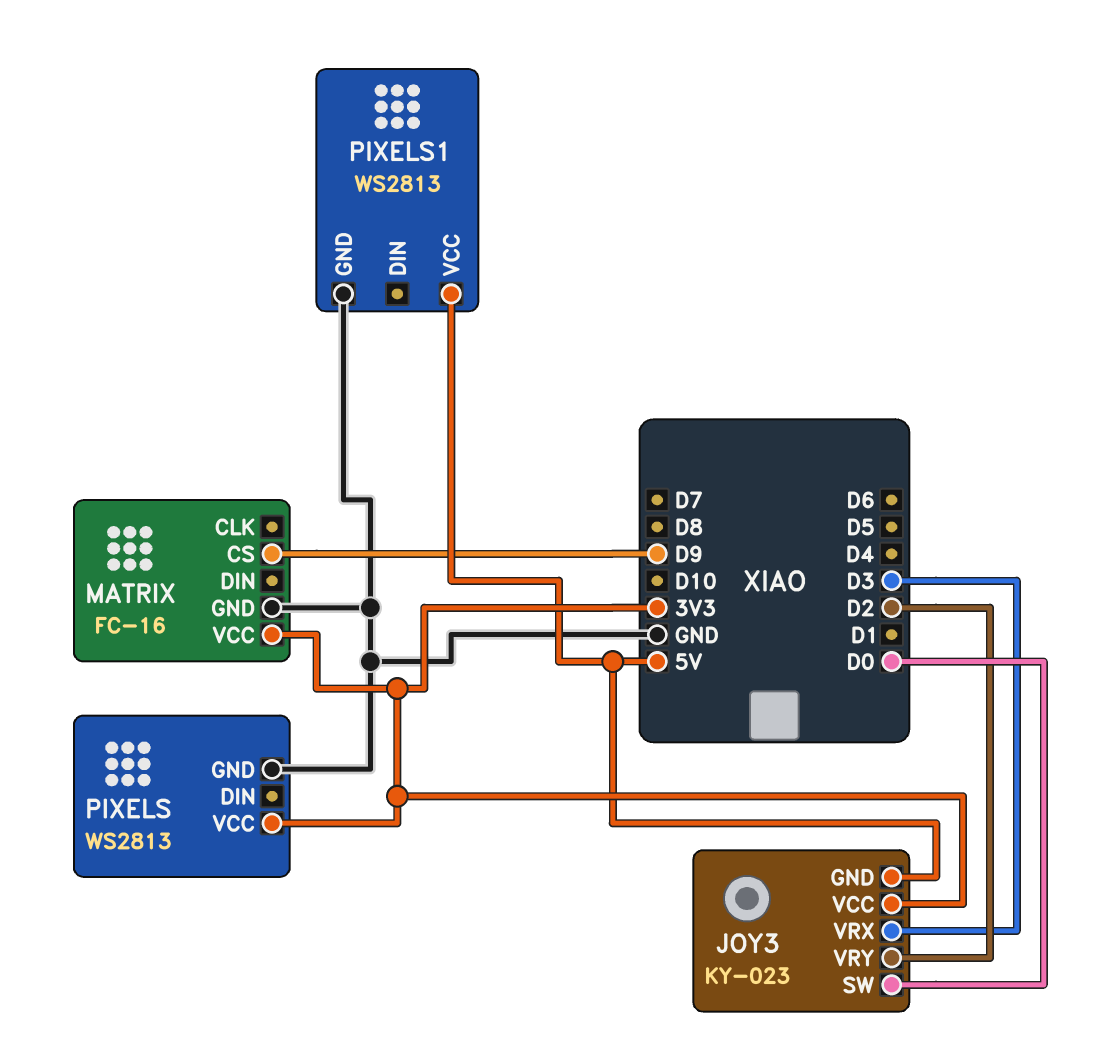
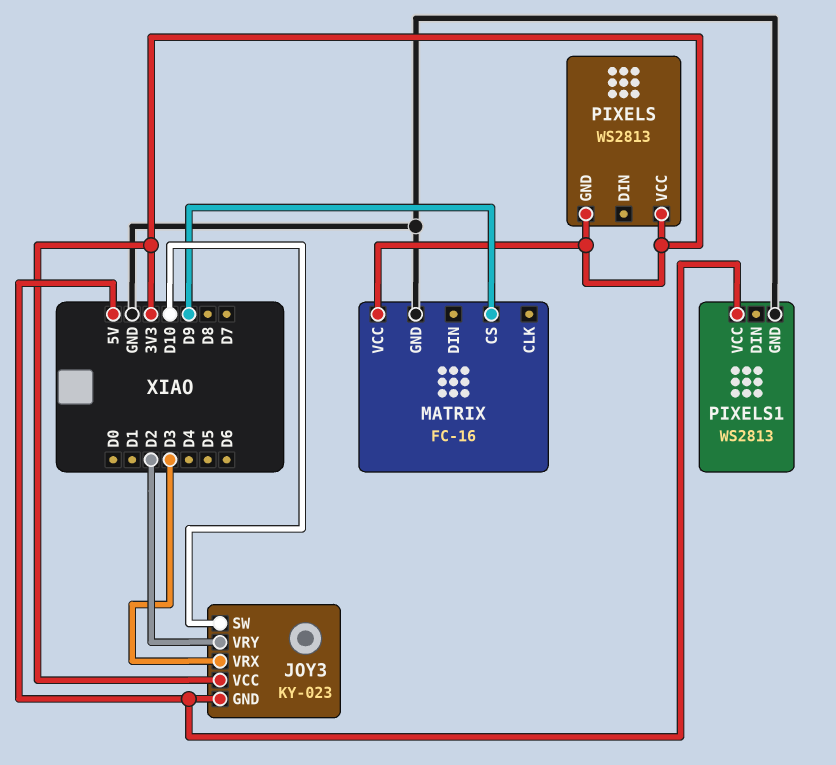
JOY3 pin SW: D0 -> D10
PIXELS pin GND: GND -> 3V3

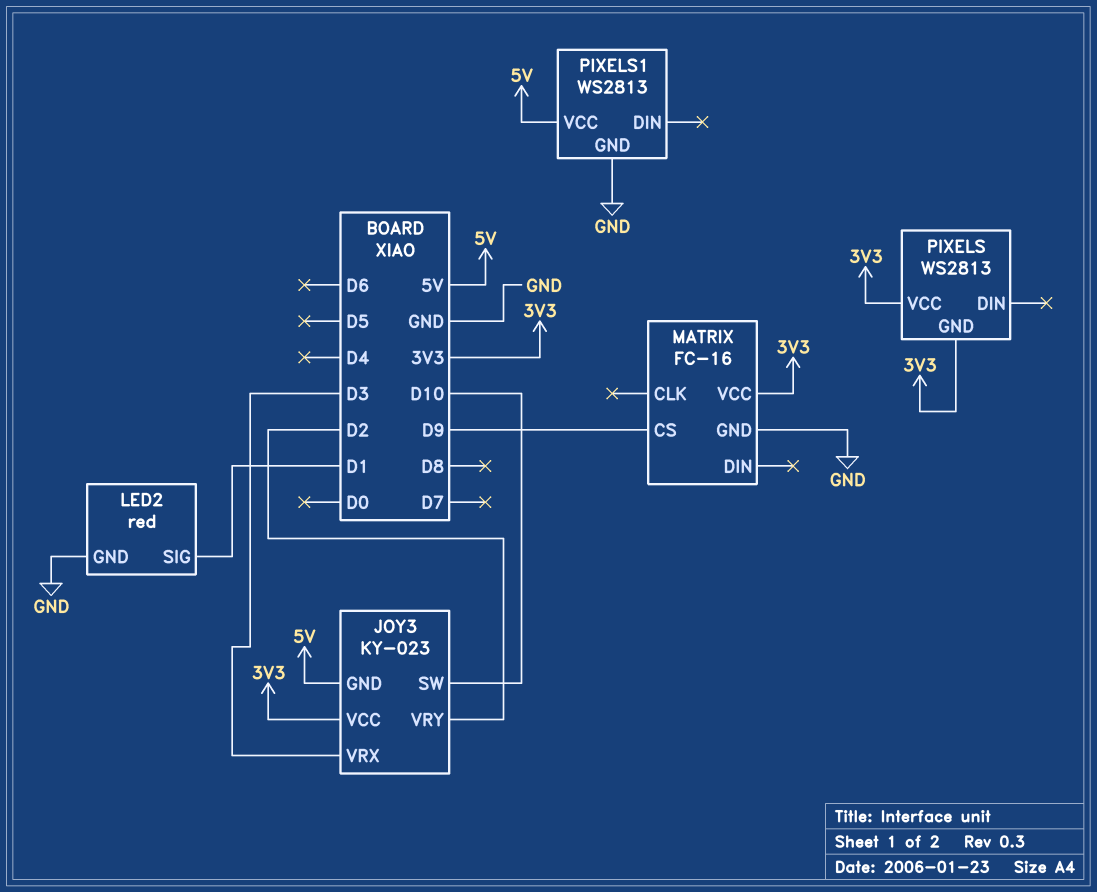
LED2: none -> red
LED2 pin GND: none -> GND
LED2 pin SIG: none -> D1

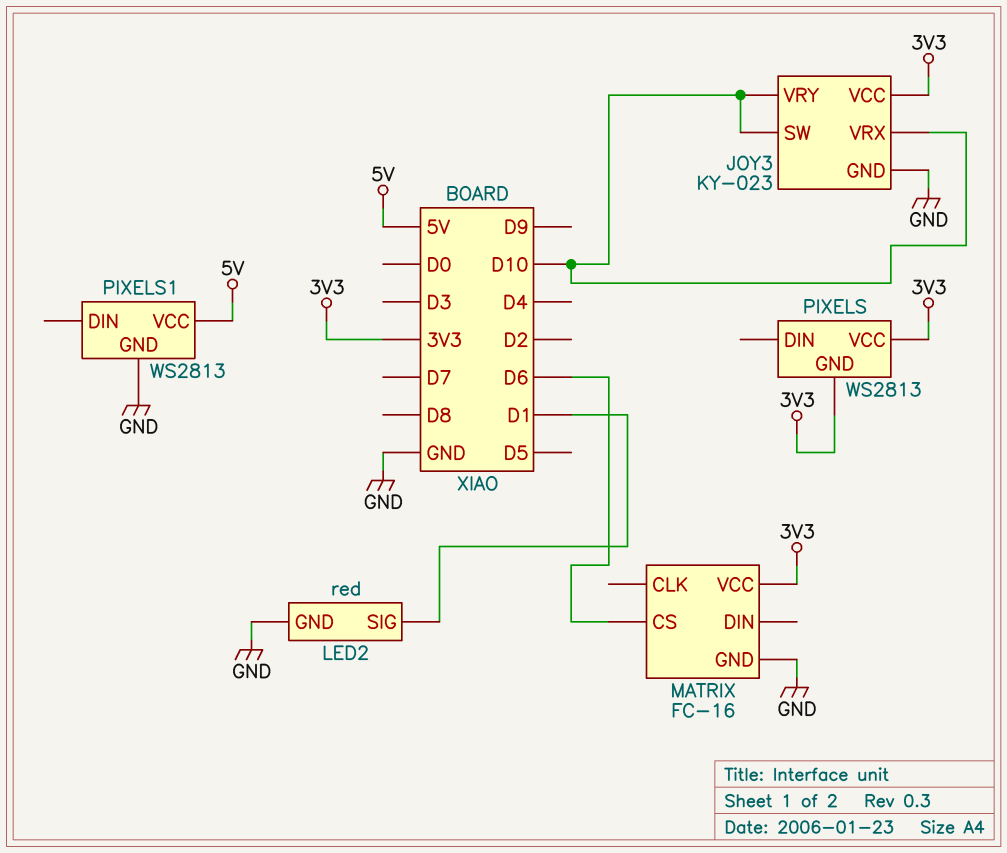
JOY3 pin GND: 5V -> GND
JOY3 pin VRX: D3 -> D10
JOY3 pin VRY: D2 -> D10
MATRIX pin CS: D9 -> D6

